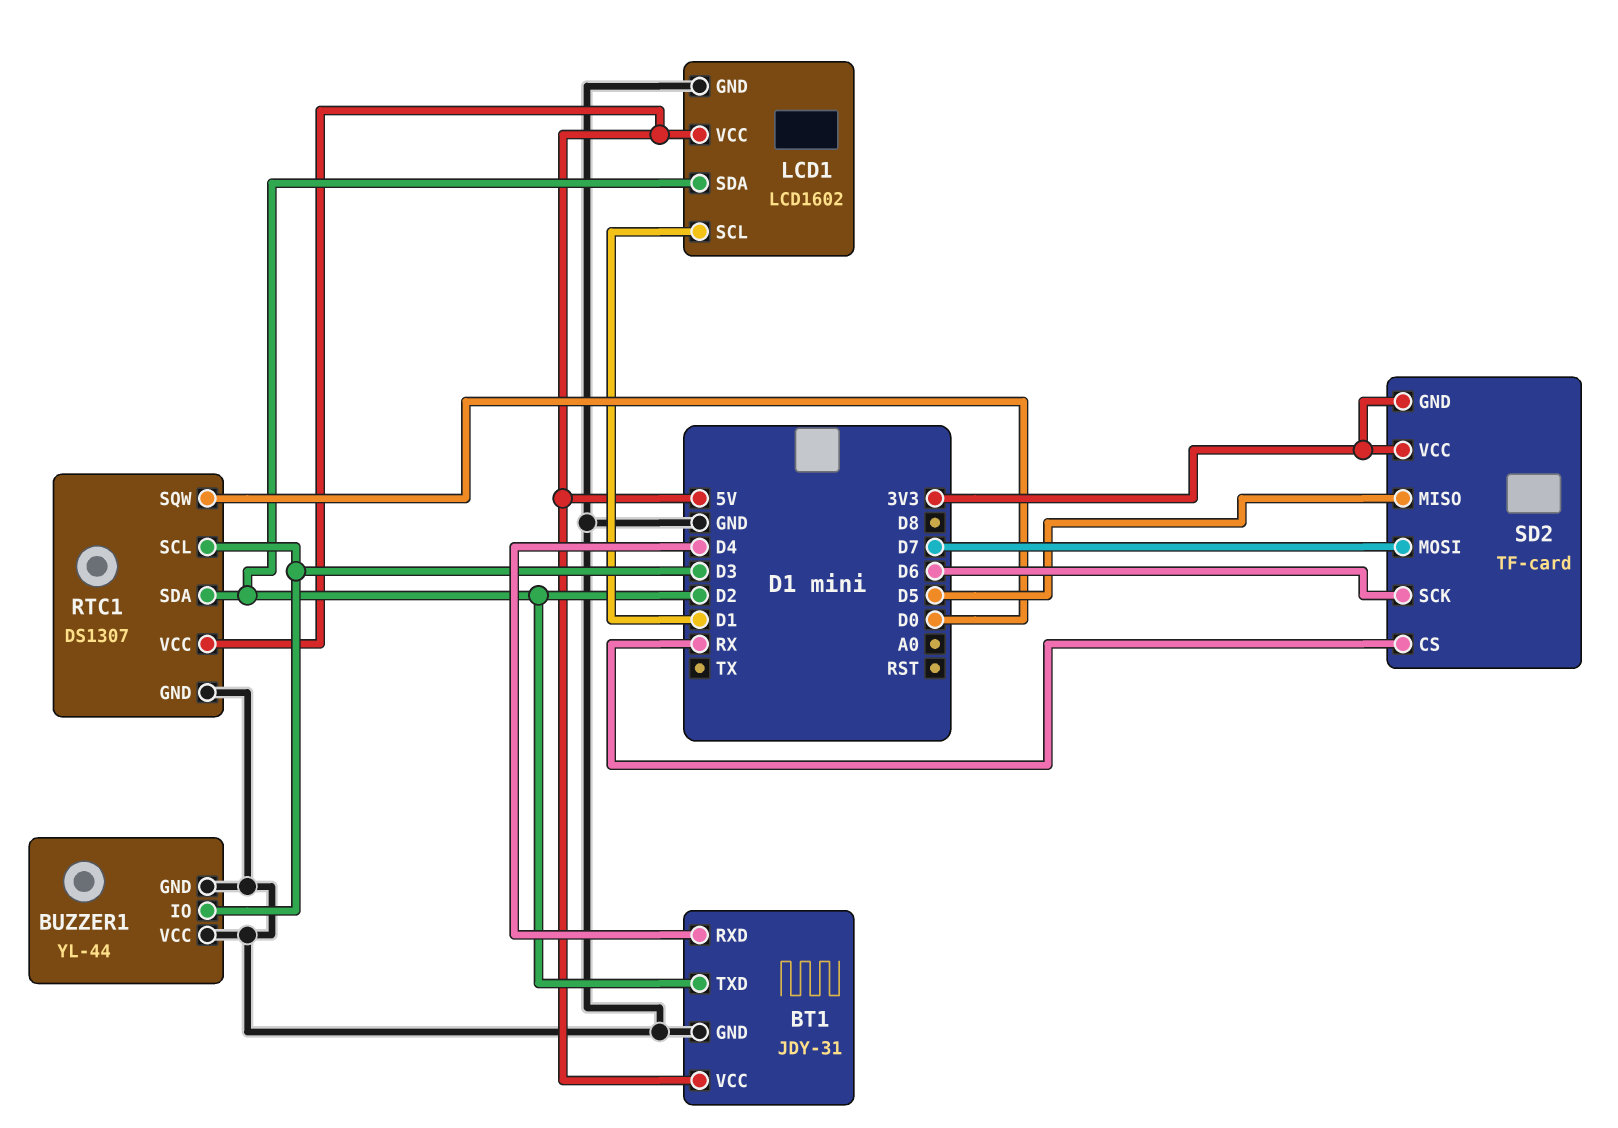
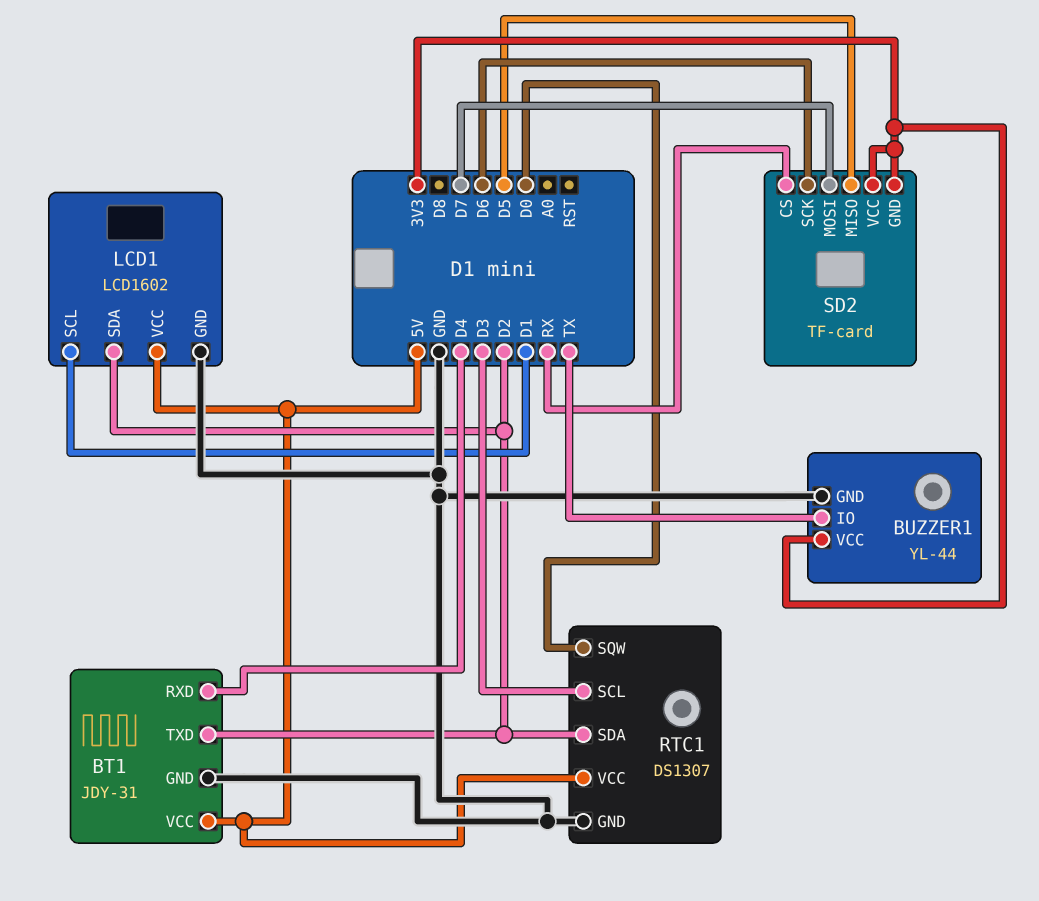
BUZZER1 pin IO: D3 -> TX
BUZZER1 pin VCC: GND -> 3V3

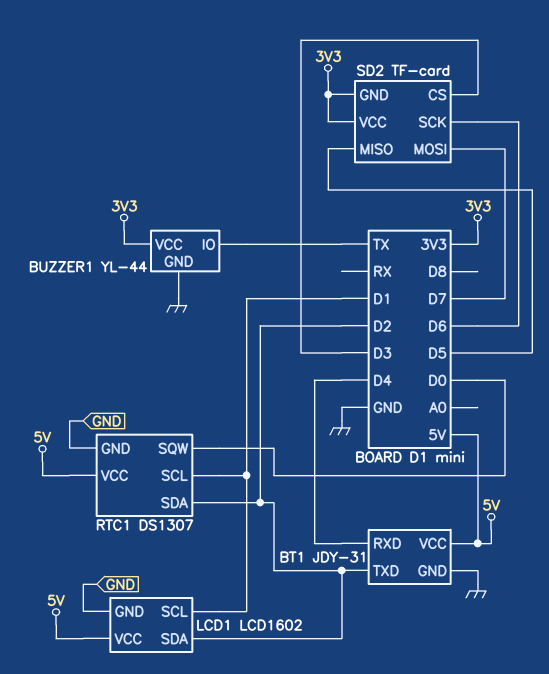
RTC1 pin SCL: D3 -> D1
SD2 pin CS: RX -> D3

